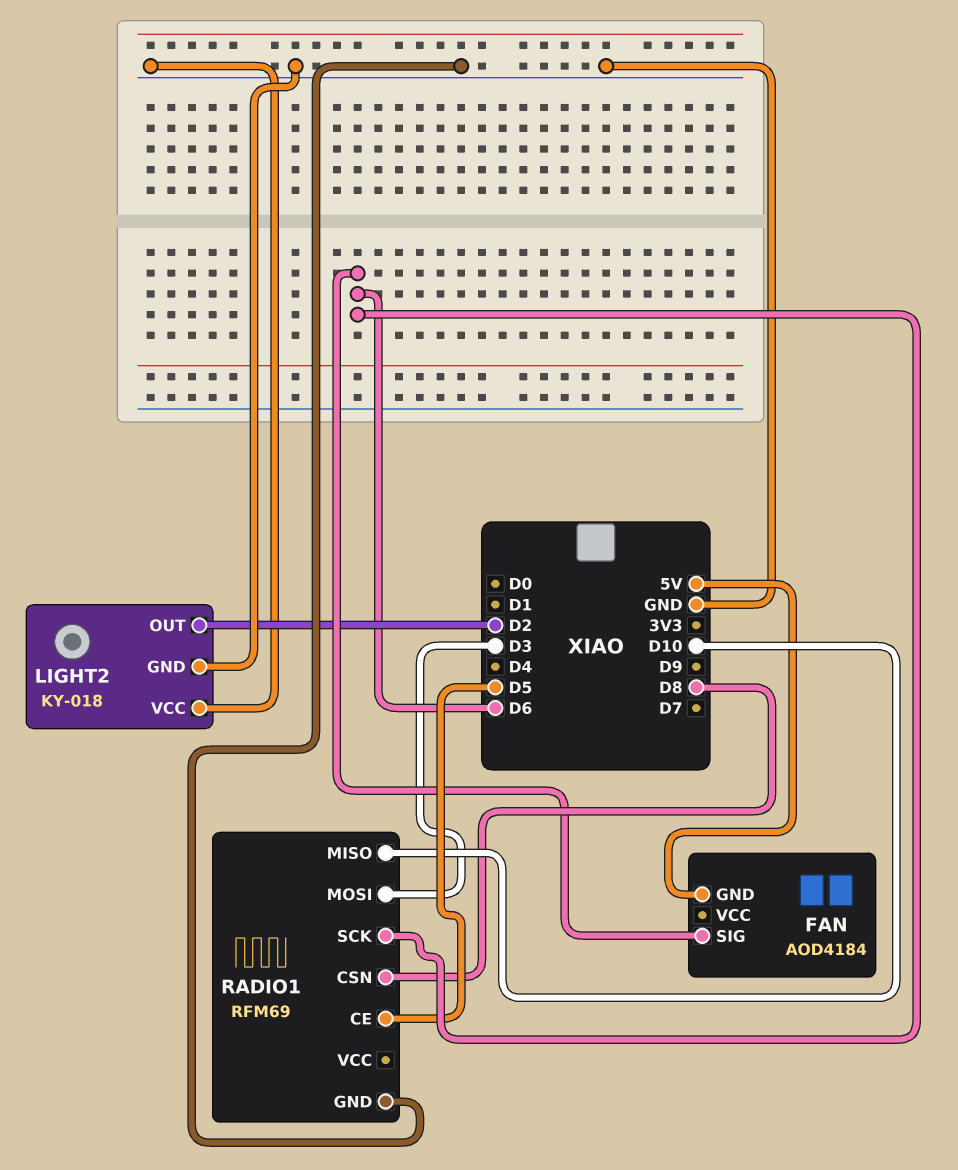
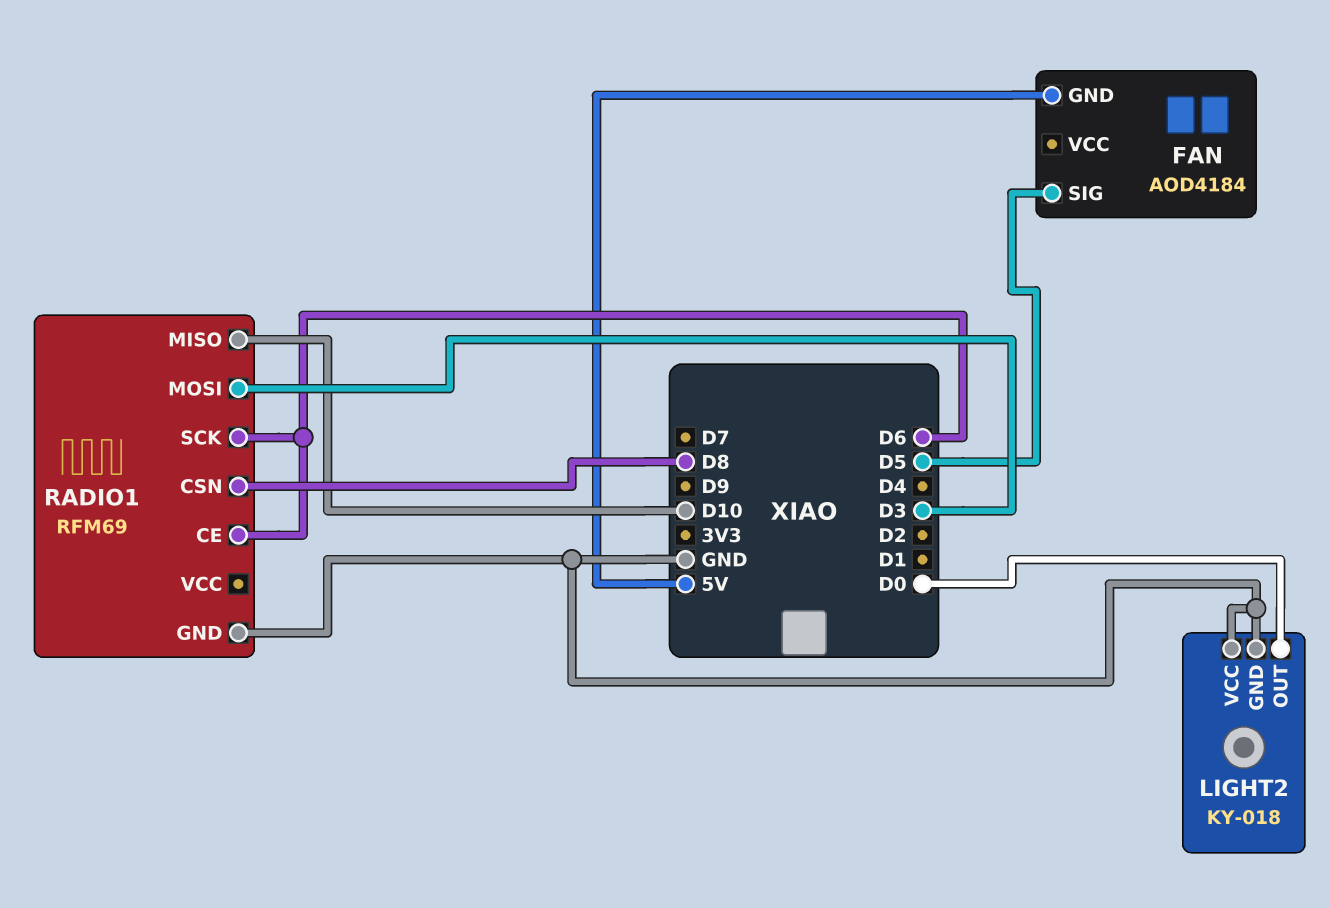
FAN pin SIG: D6 -> D5
LIGHT2 pin OUT: D2 -> D0
RADIO1 pin CE: D5 -> D6

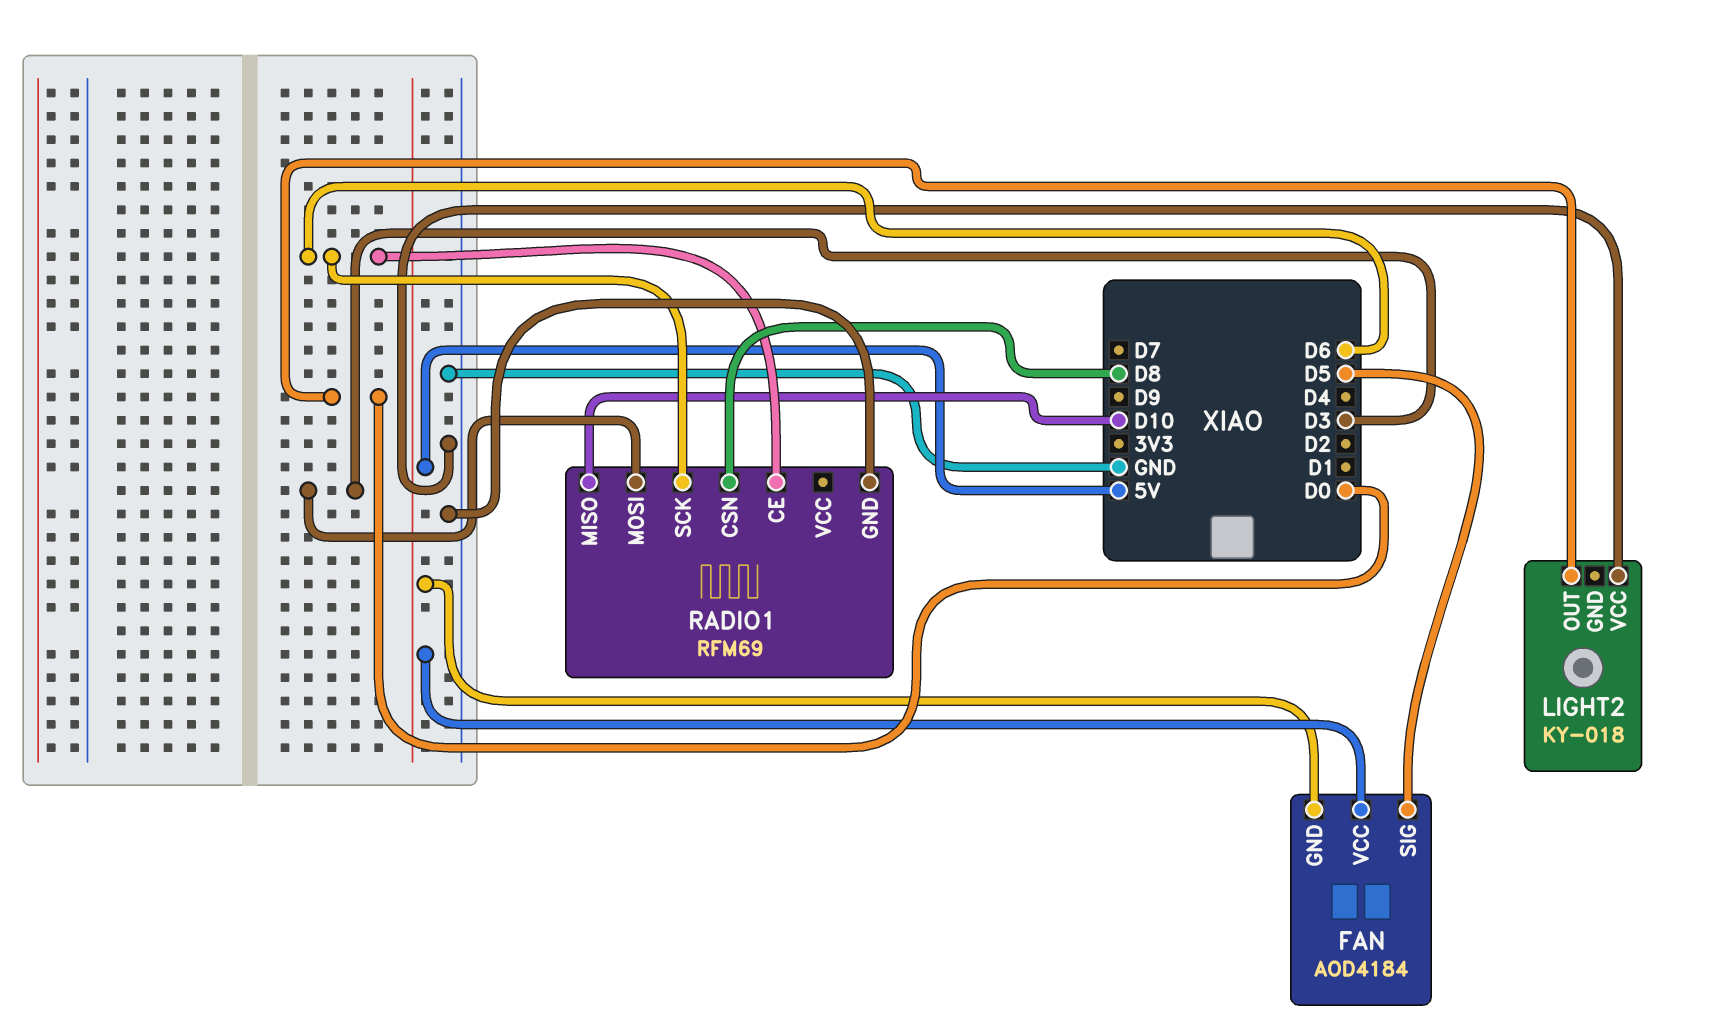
FAN pin VCC: none -> 5V
LIGHT2 pin GND: GND -> none

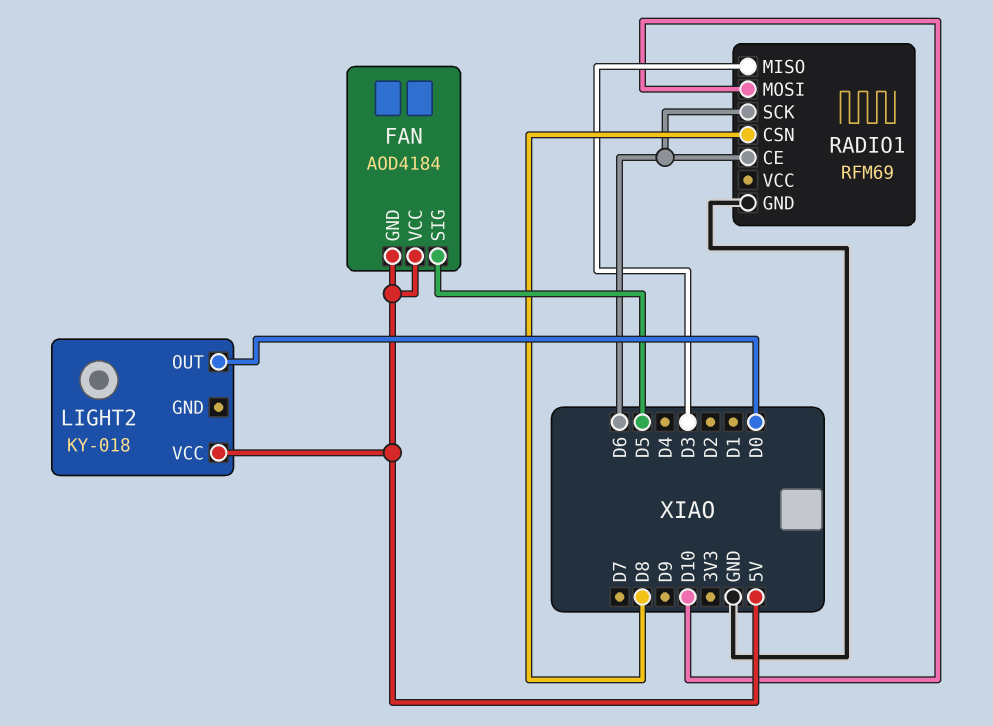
LIGHT2 pin VCC: GND -> 5V
RADIO1 pin MISO: D10 -> D3
RADIO1 pin MOSI: D3 -> D10

